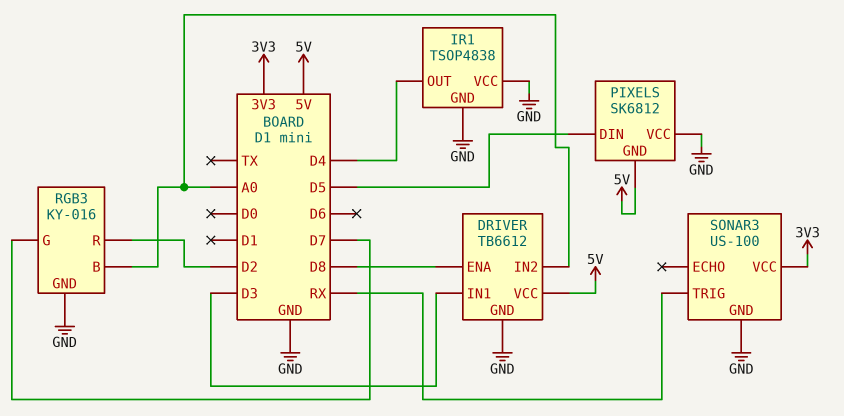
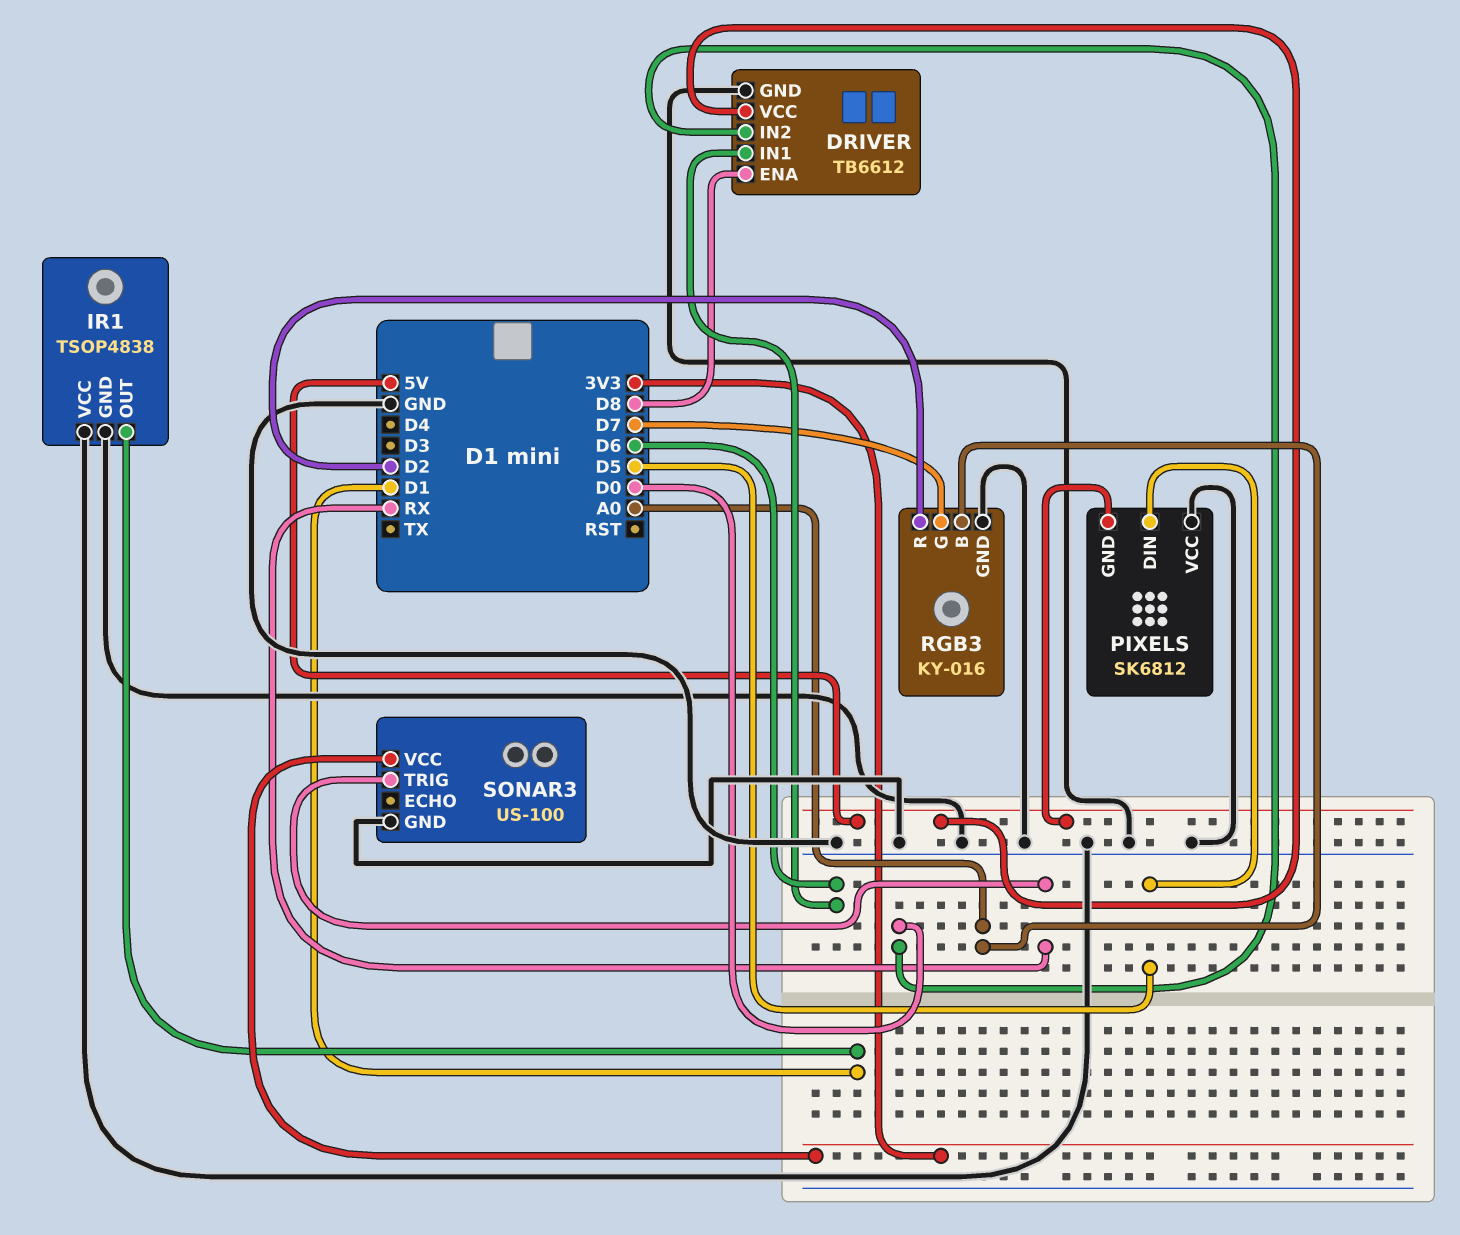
DRIVER pin IN1: D3 -> D6
DRIVER pin IN2: A0 -> D0
IR1 pin OUT: D4 -> D1

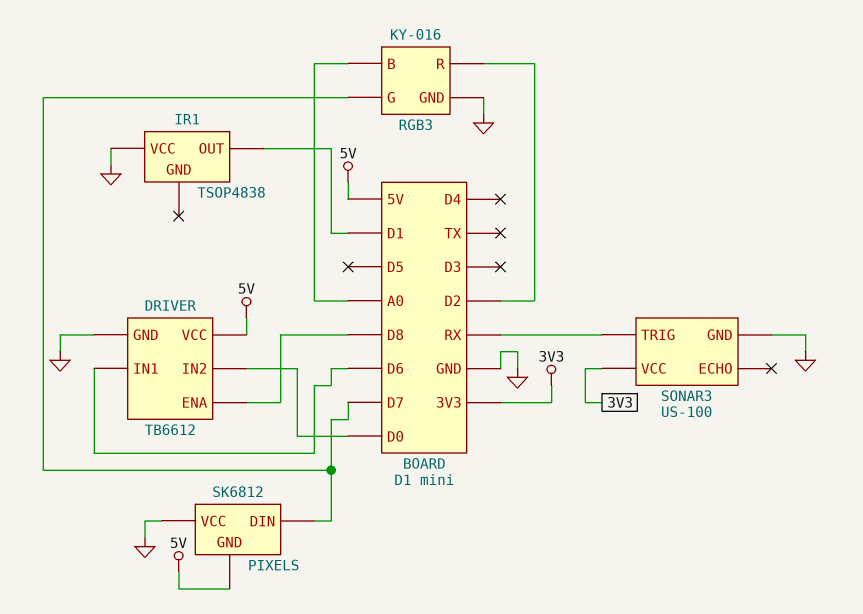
IR1 pin GND: GND -> none
PIXELS pin DIN: D5 -> D7

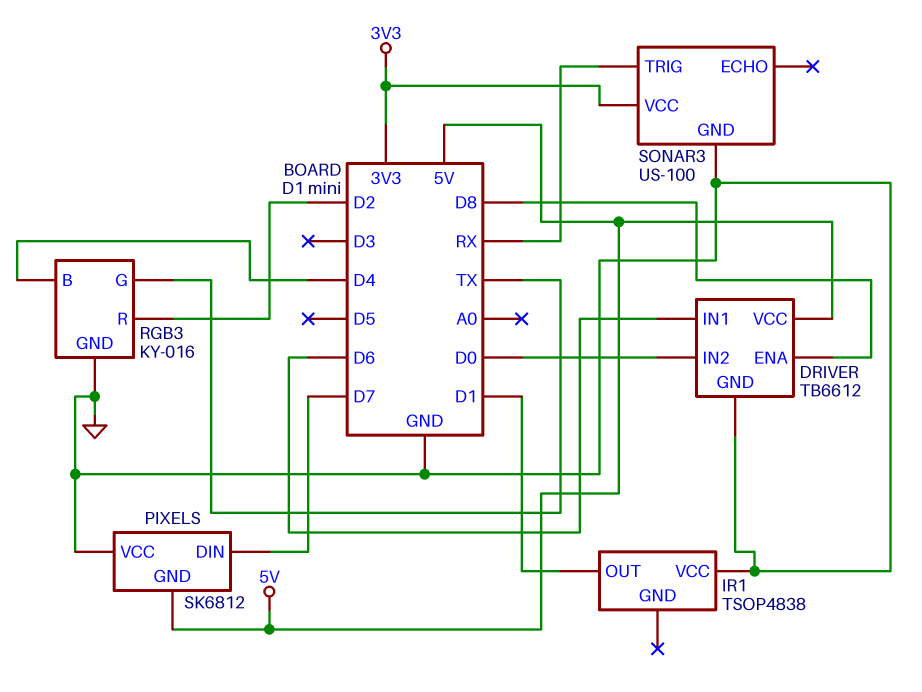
RGB3 pin B: A0 -> D4
RGB3 pin G: D7 -> TX

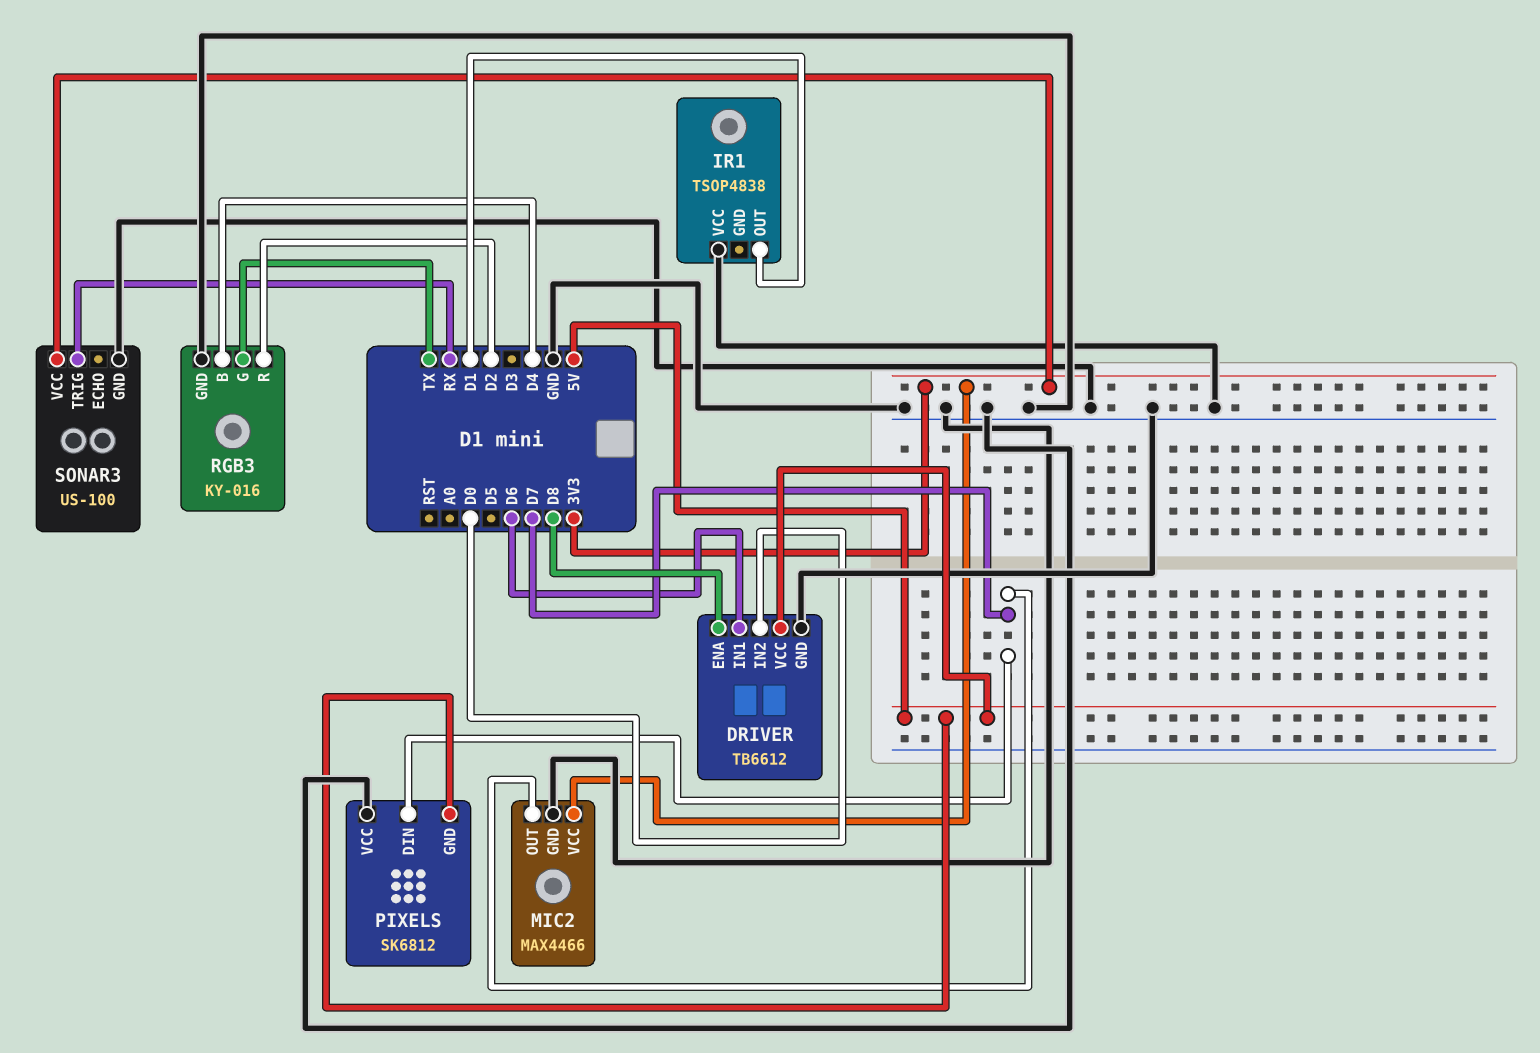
MIC2: none -> MAX4466
MIC2 pin GND: none -> GND
MIC2 pin OUT: none -> D7
MIC2 pin VCC: none -> 3V3

